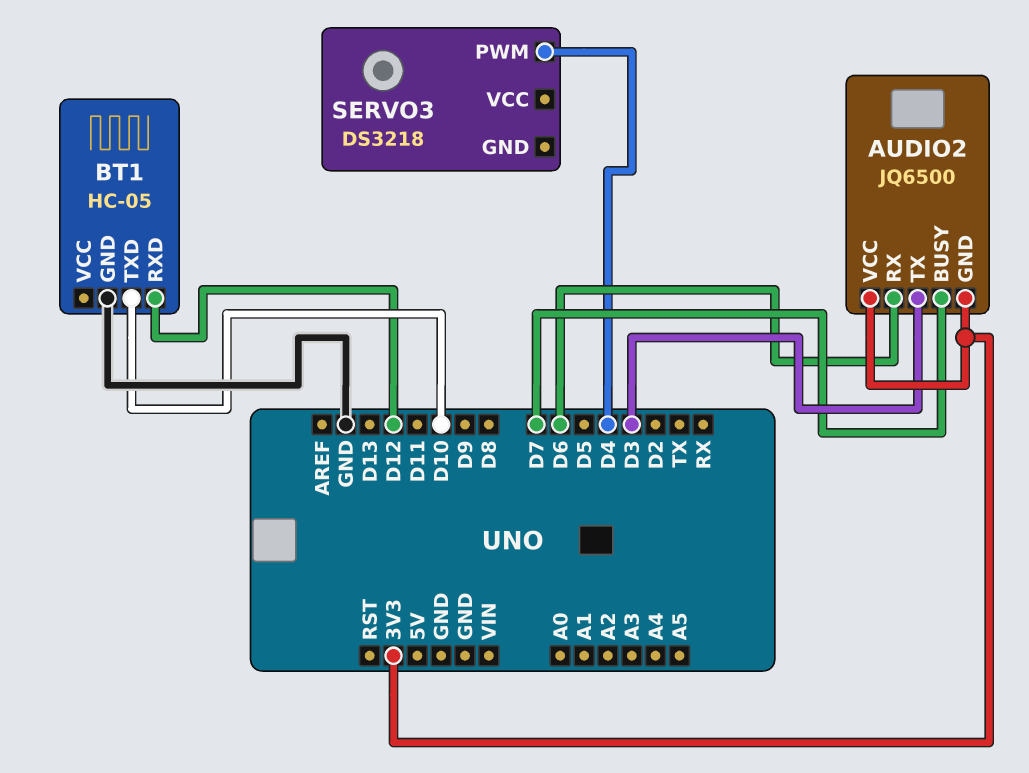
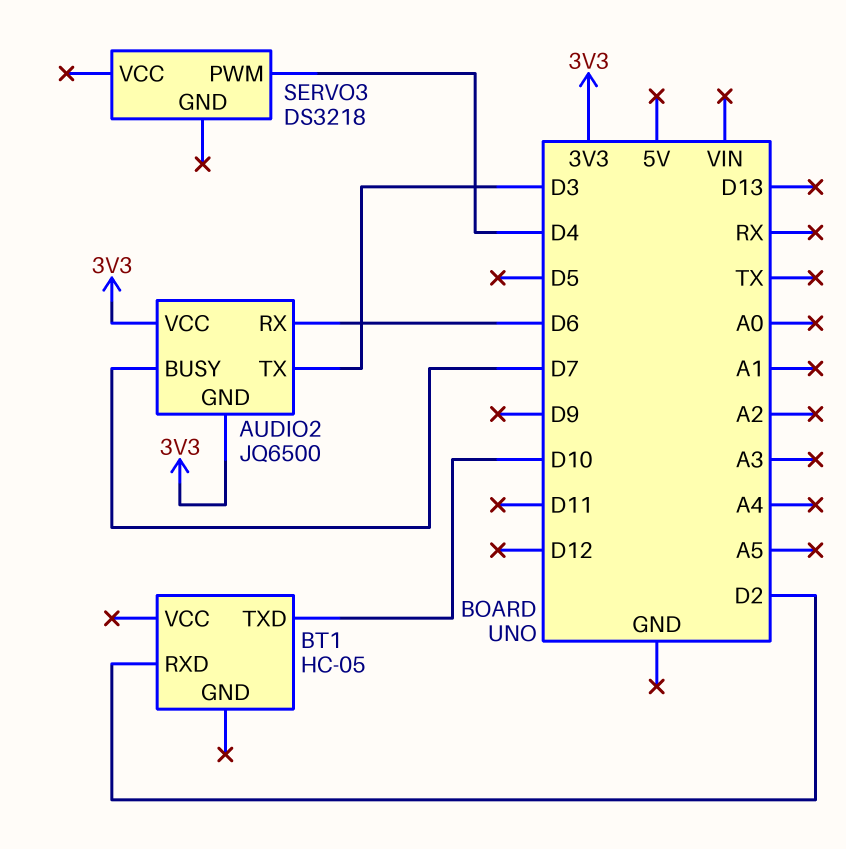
BT1 pin GND: GND -> none
BT1 pin RXD: D12 -> D2

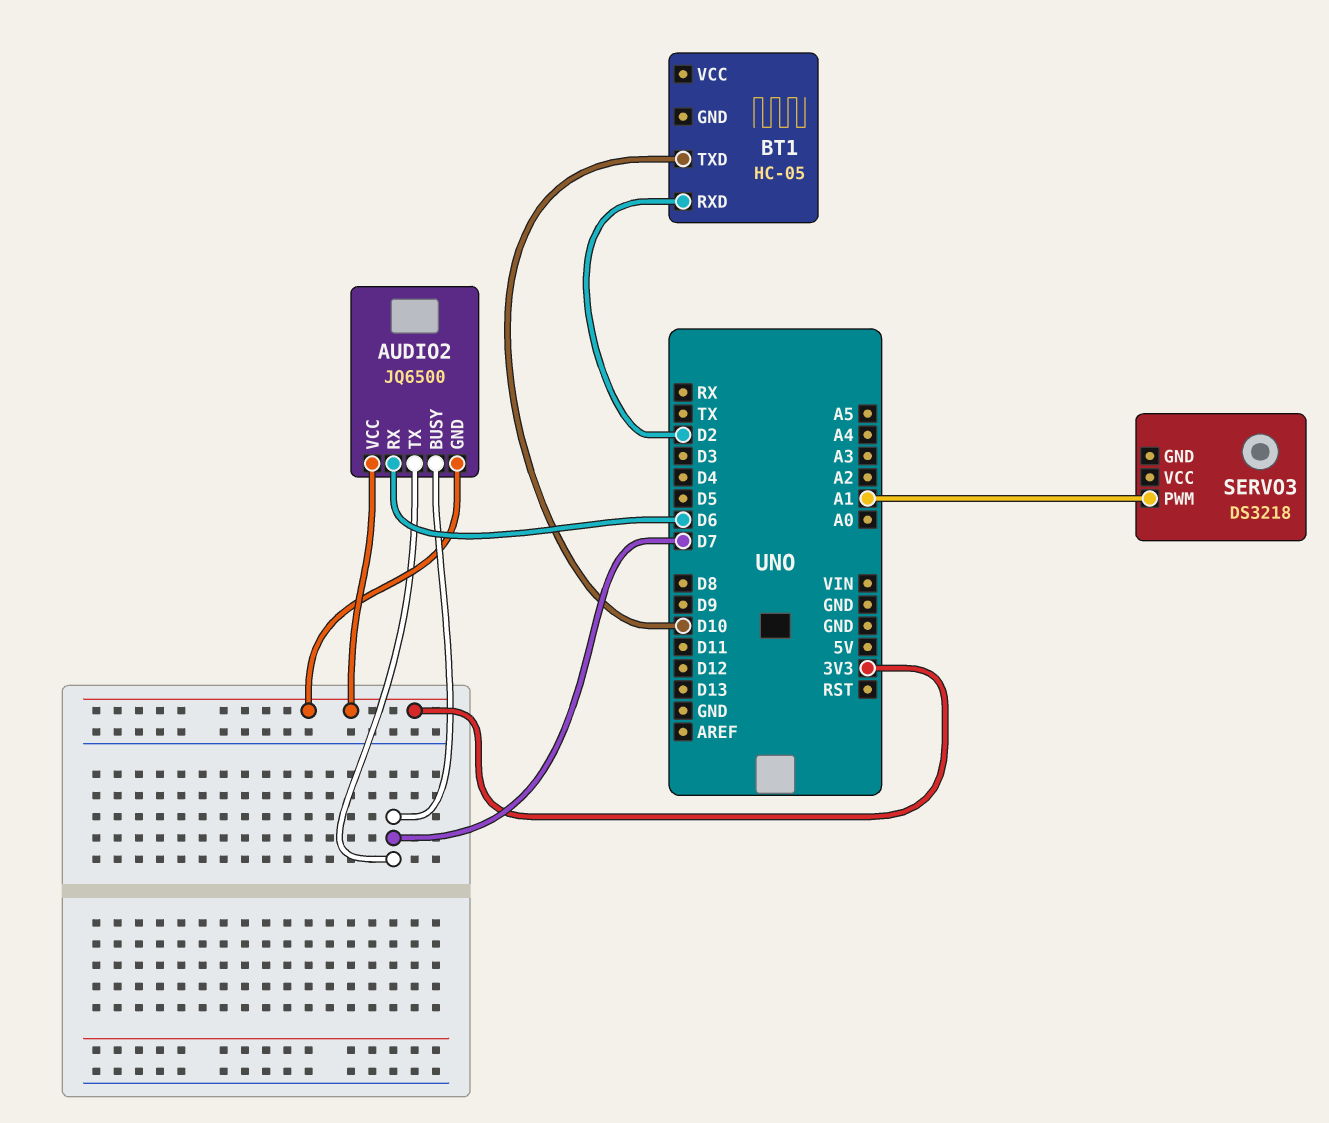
AUDIO2 pin TX: D3 -> D7
SERVO3 pin PWM: D4 -> A1

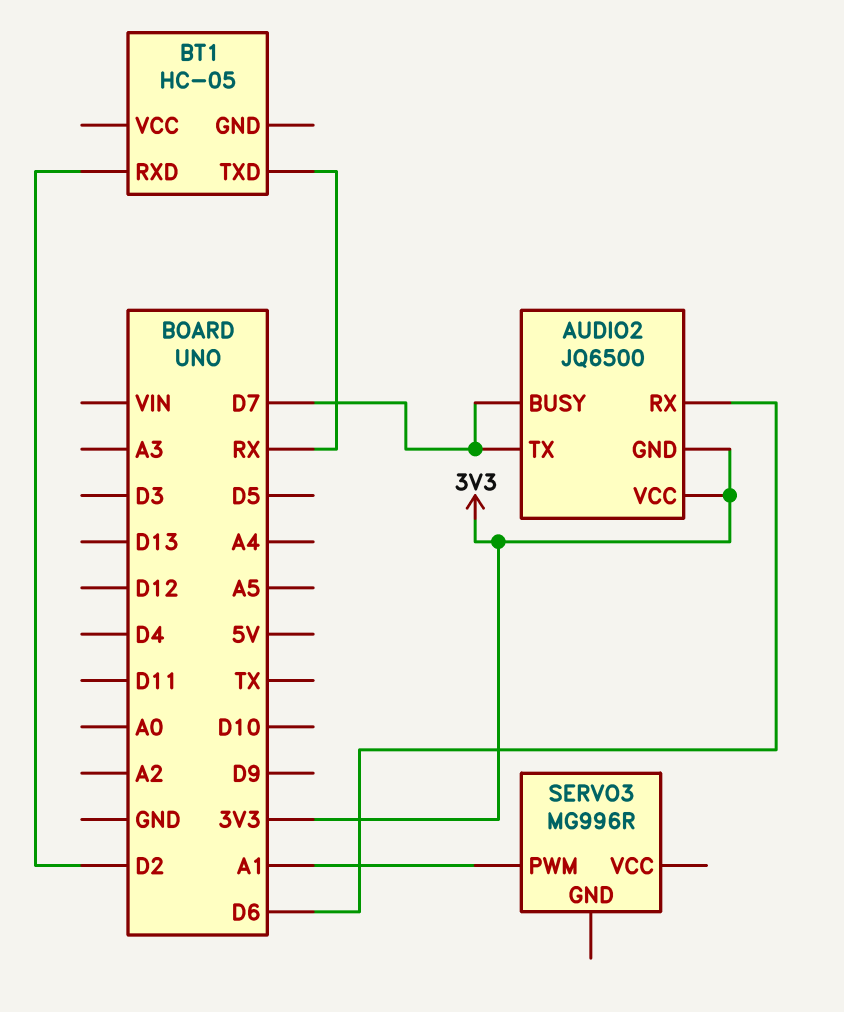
BT1 pin TXD: D10 -> RX
SERVO3: DS3218 -> MG996R

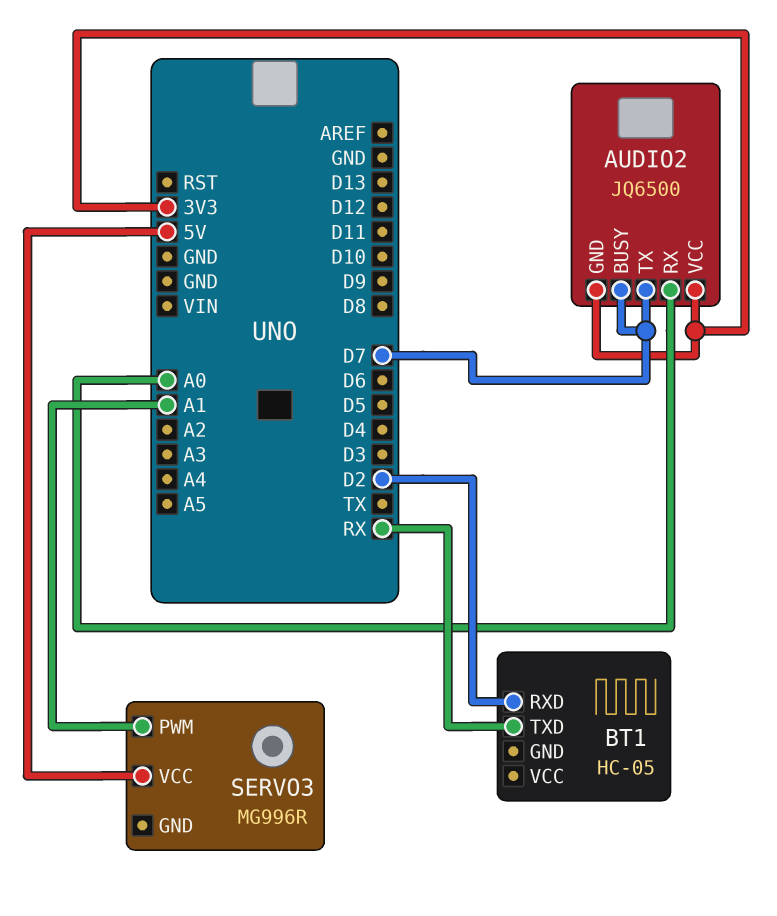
AUDIO2 pin RX: D6 -> A0
SERVO3 pin VCC: none -> 5V

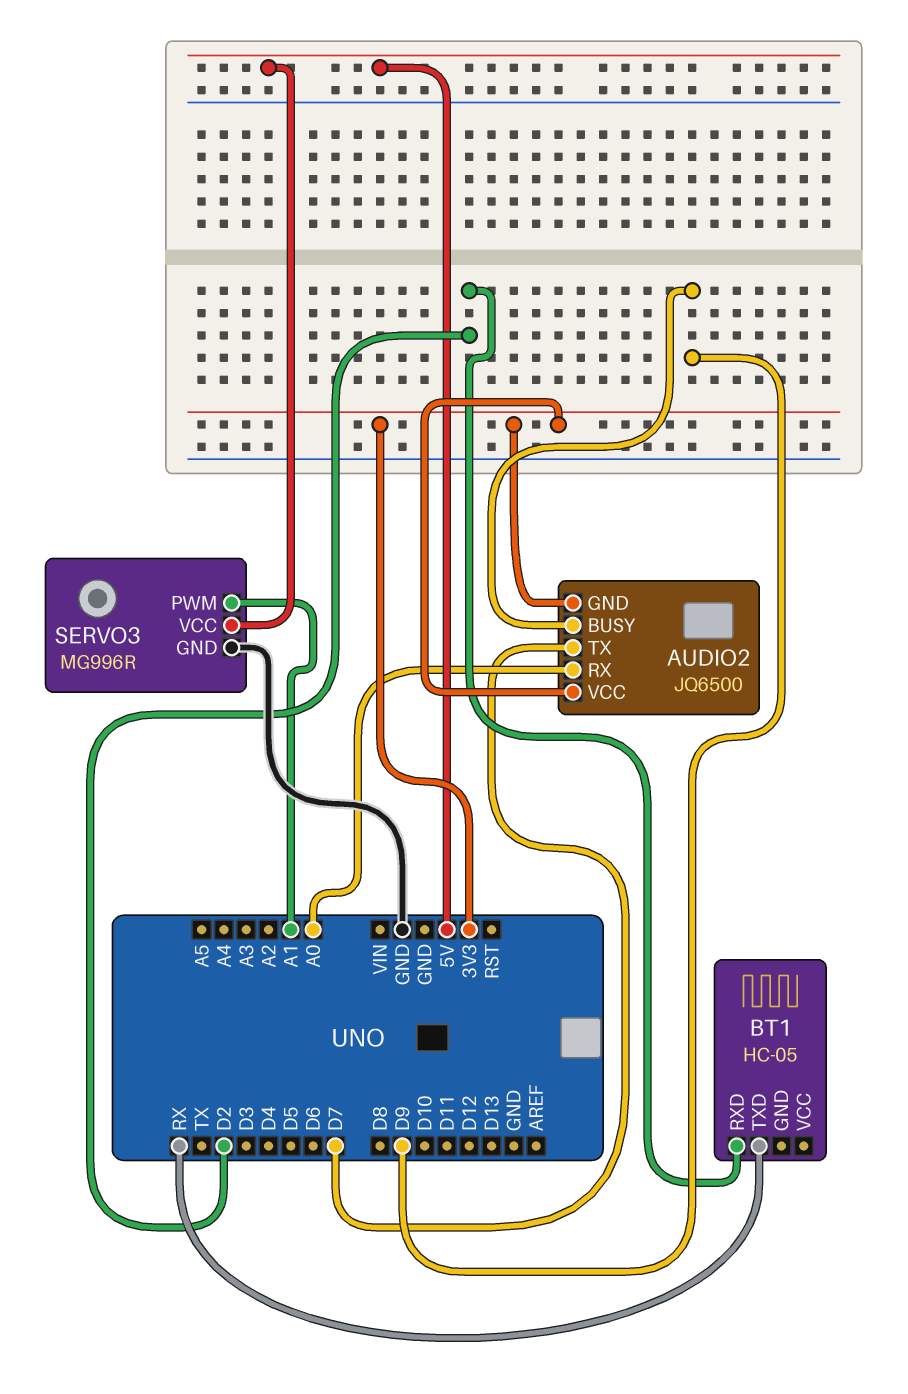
AUDIO2 pin BUSY: D7 -> D9
SERVO3 pin GND: none -> GND

